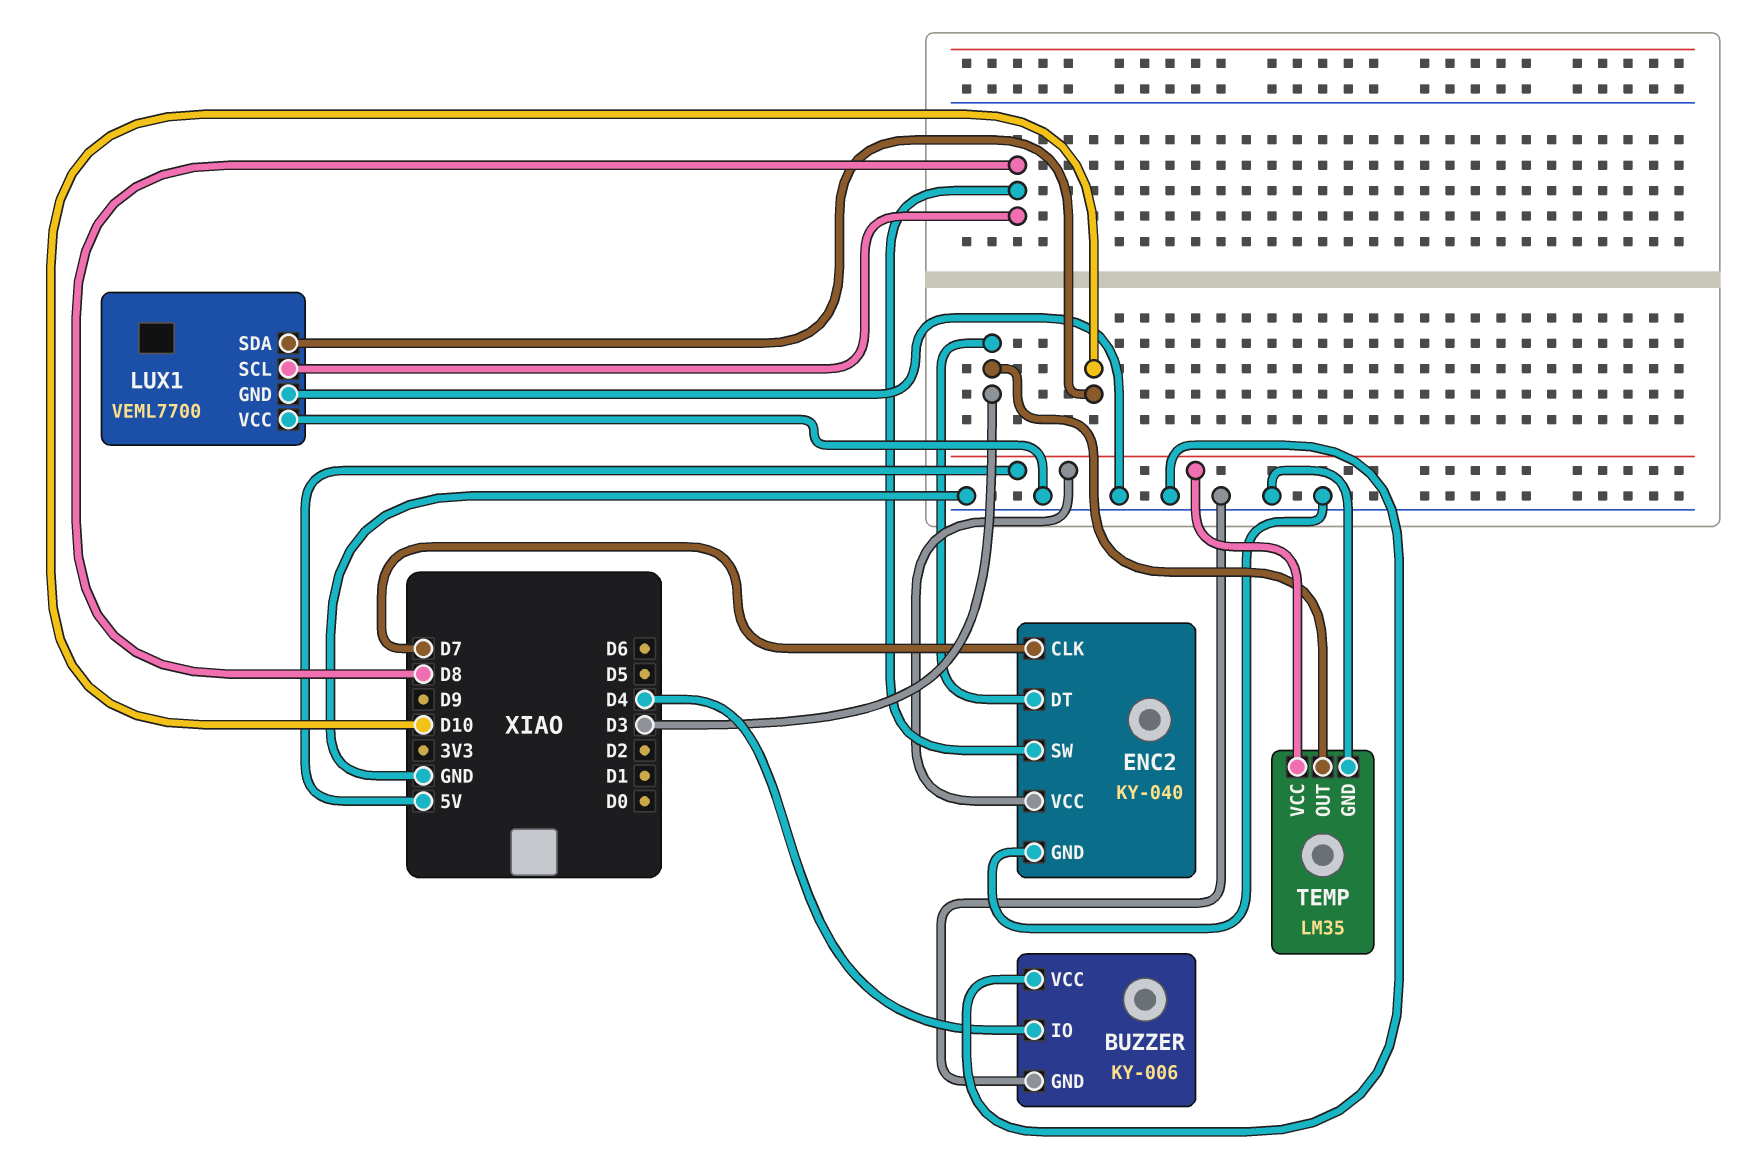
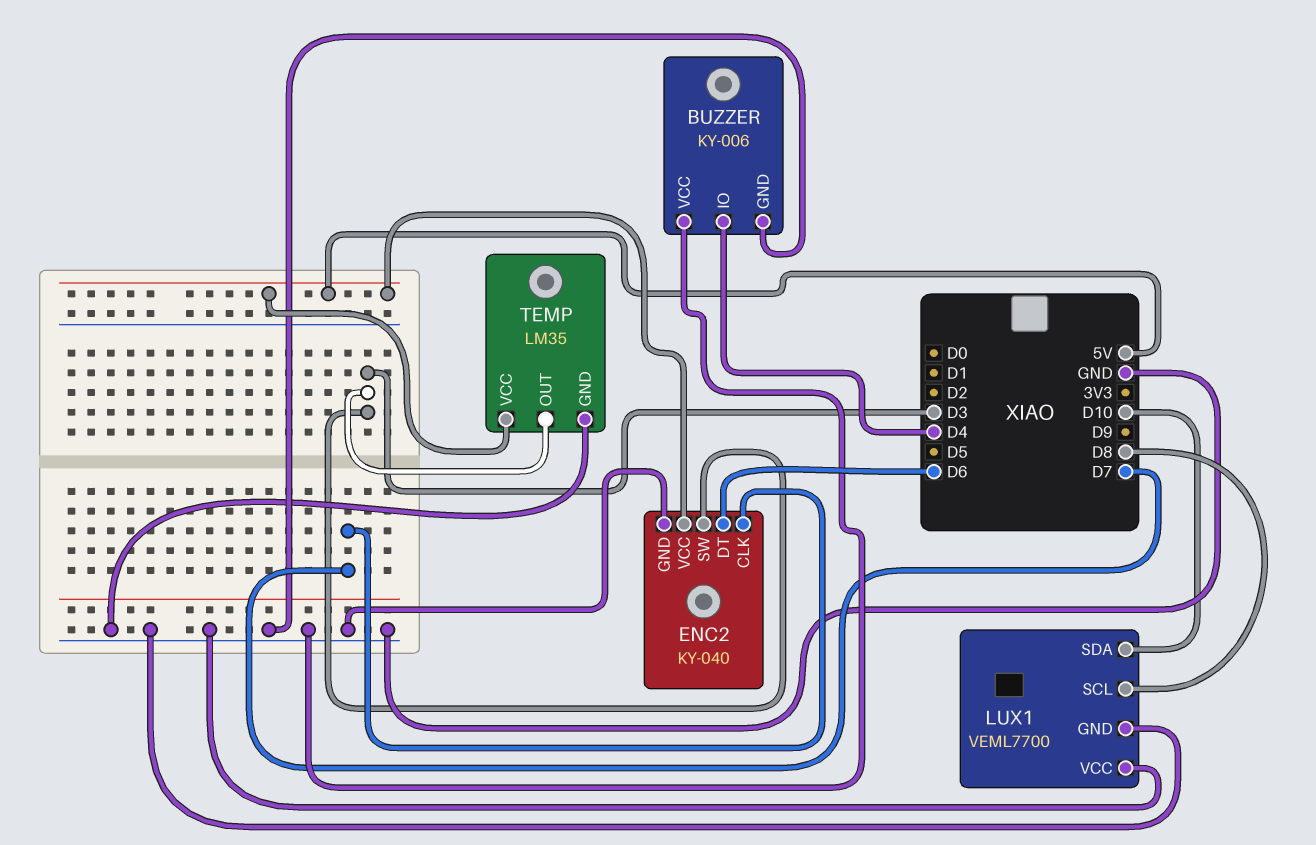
ENC2 pin DT: D3 -> D6
ENC2 pin SW: D8 -> D3

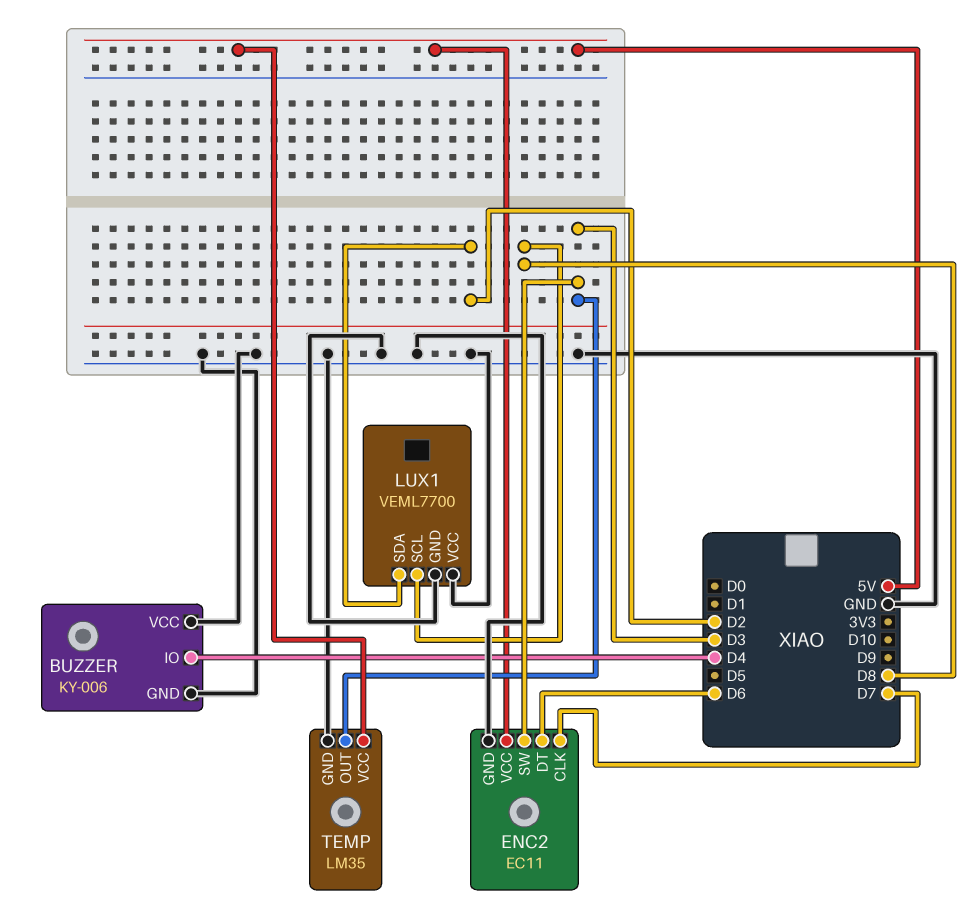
ENC2: KY-040 -> EC11
LUX1 pin SDA: D10 -> D2

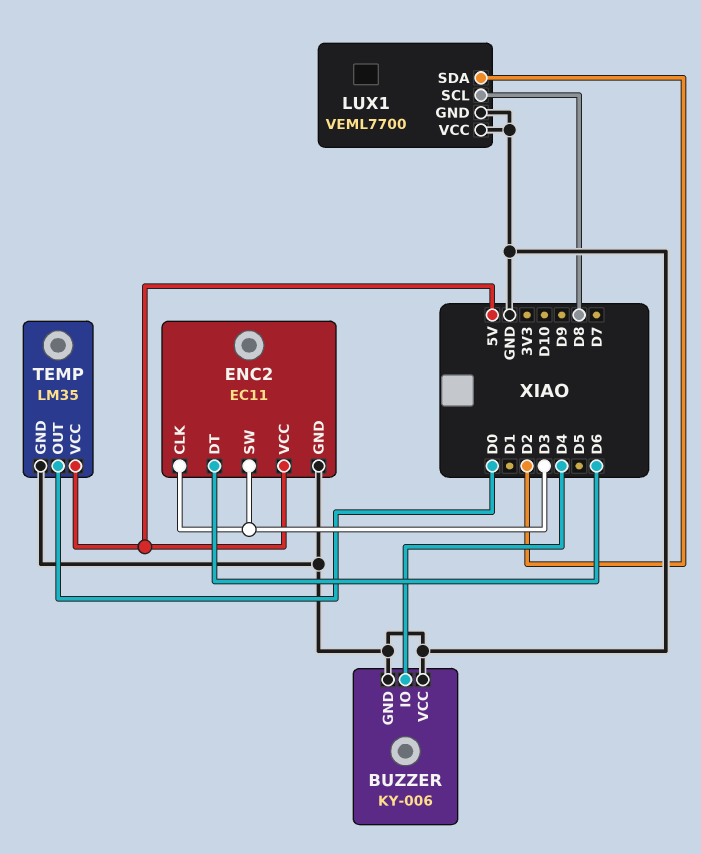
ENC2 pin CLK: D7 -> D3
TEMP pin OUT: D3 -> D0

